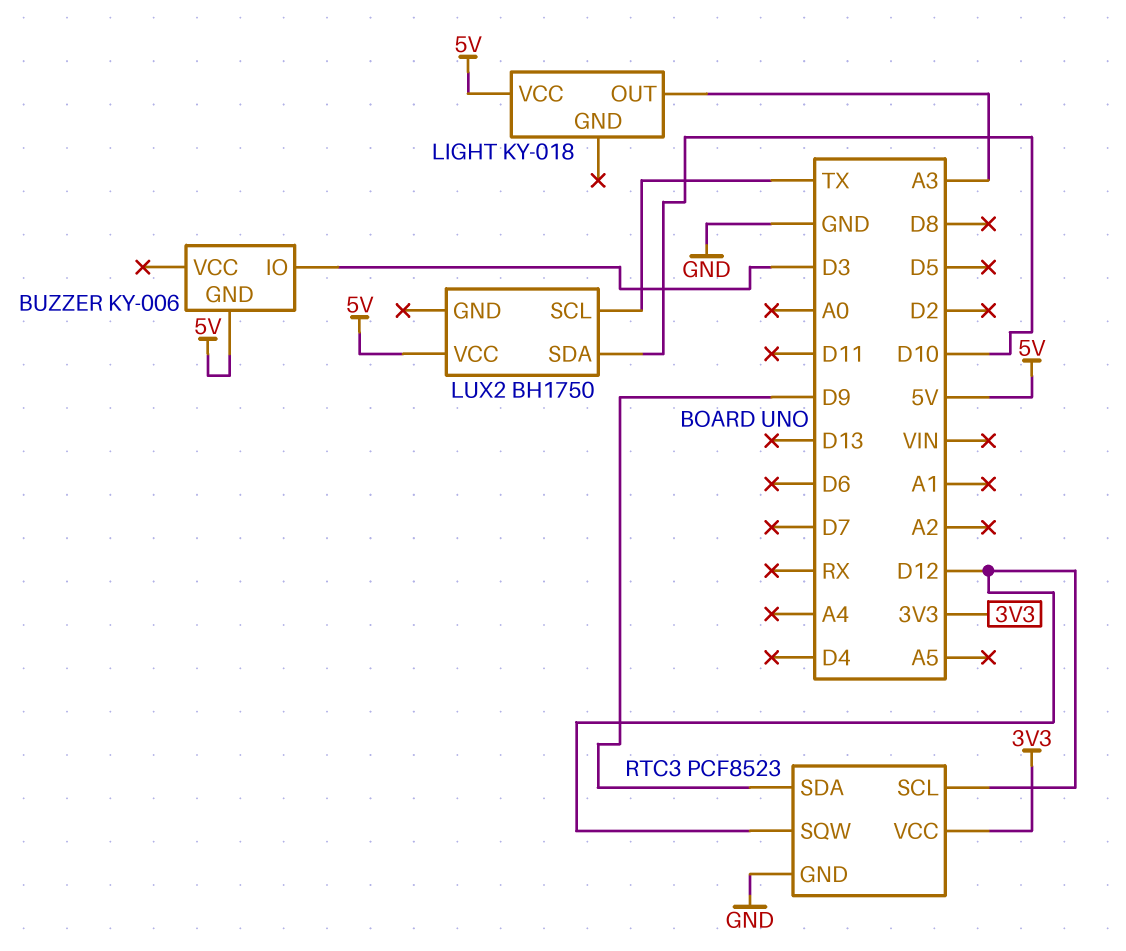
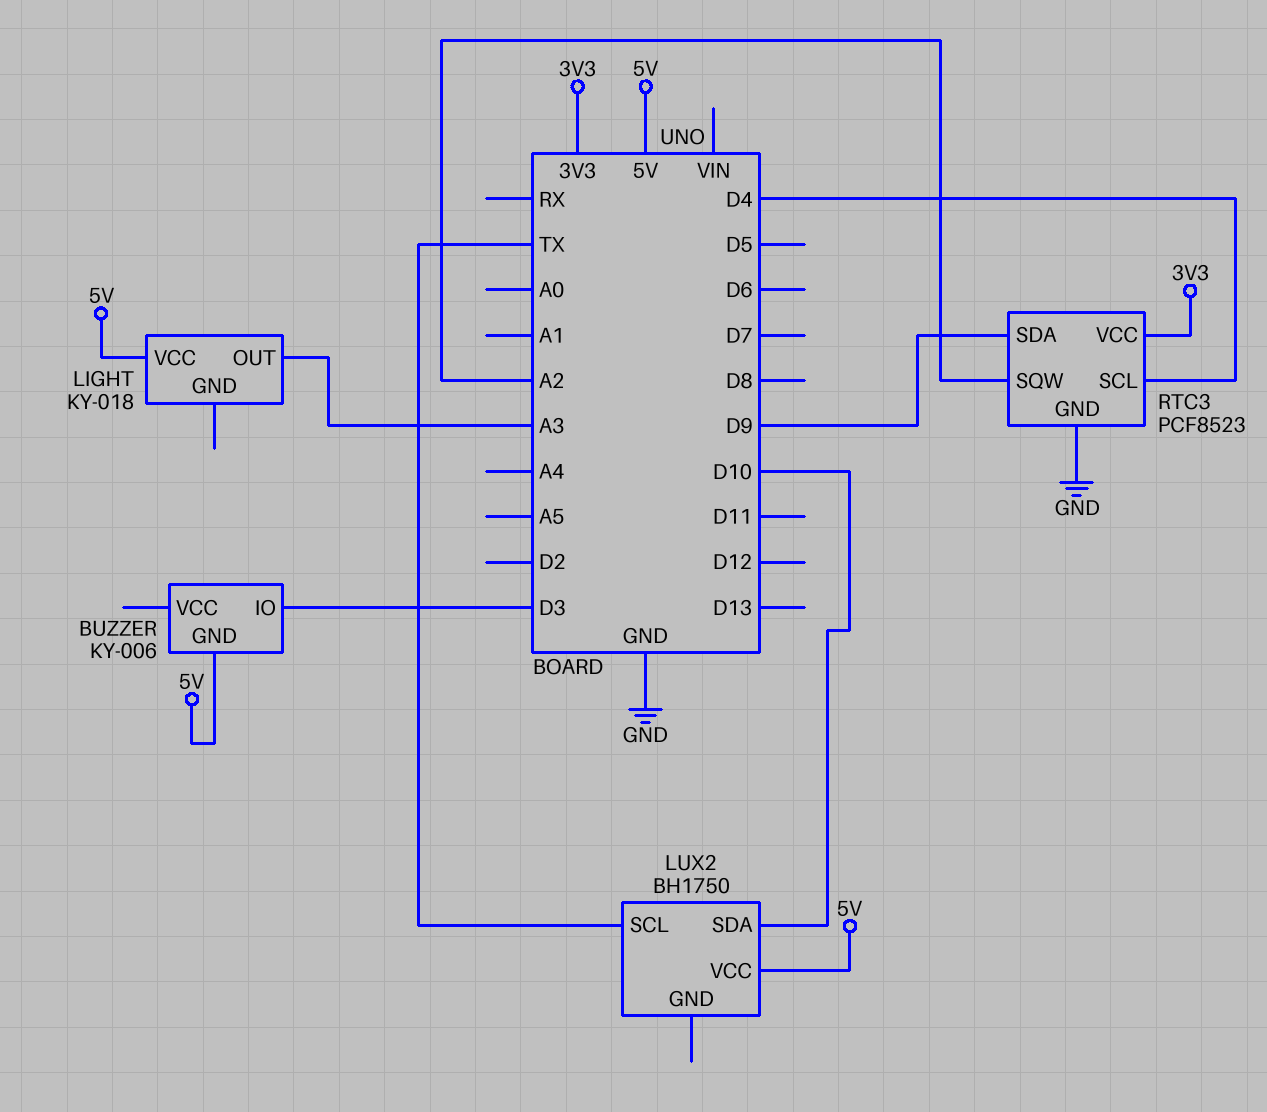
RTC3 pin SCL: D12 -> D4
RTC3 pin SQW: D12 -> A2

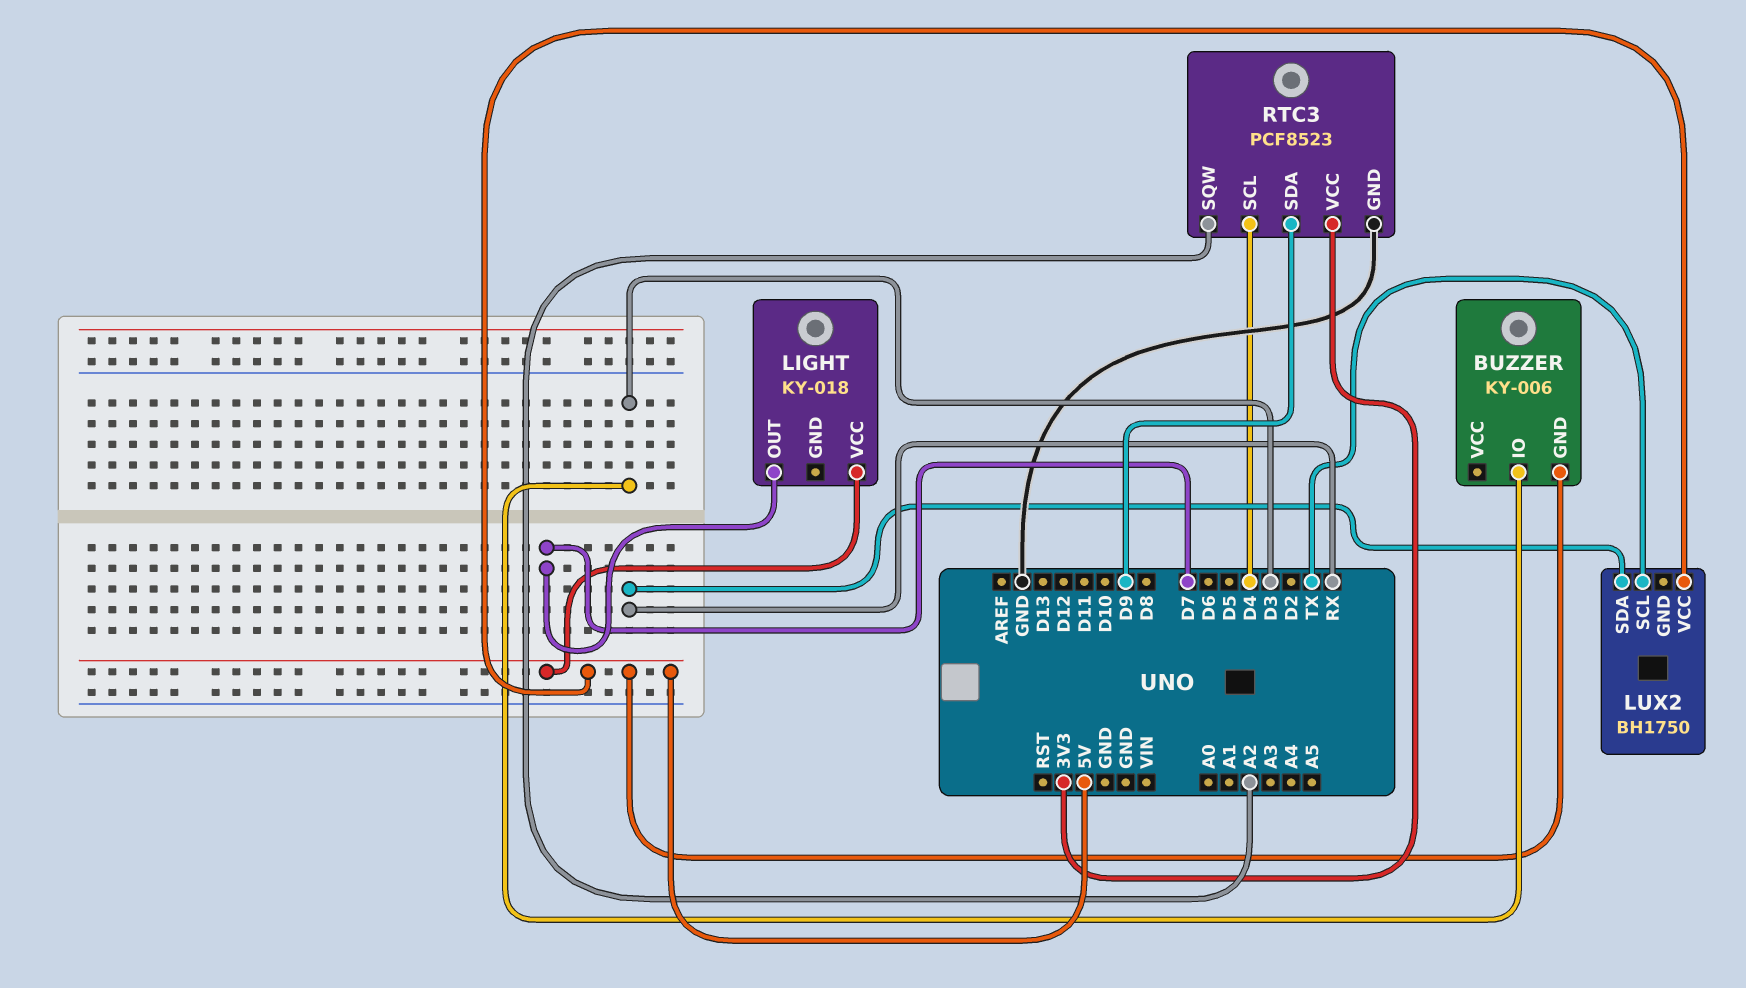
LIGHT pin OUT: A3 -> D7
LUX2 pin SDA: D10 -> RX

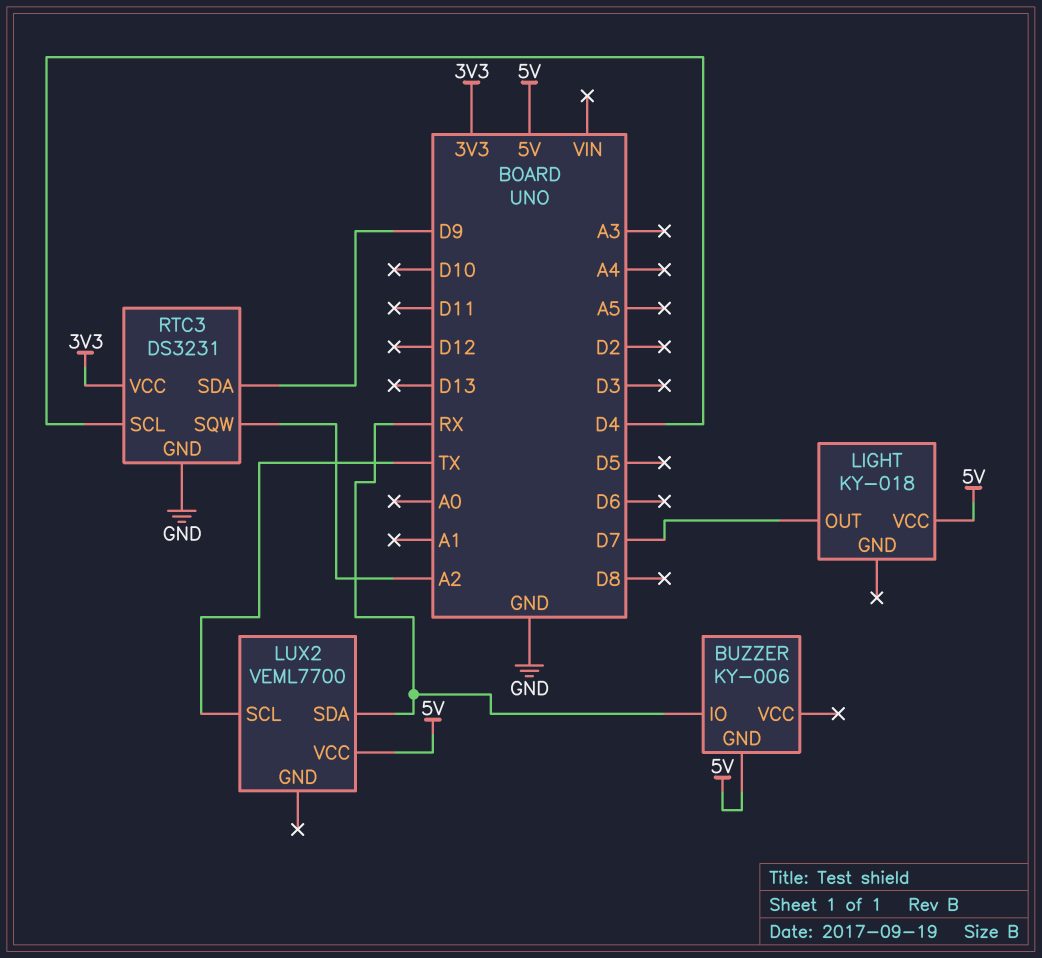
BUZZER pin IO: D3 -> RX
LUX2: BH1750 -> VEML7700
RTC3: PCF8523 -> DS3231

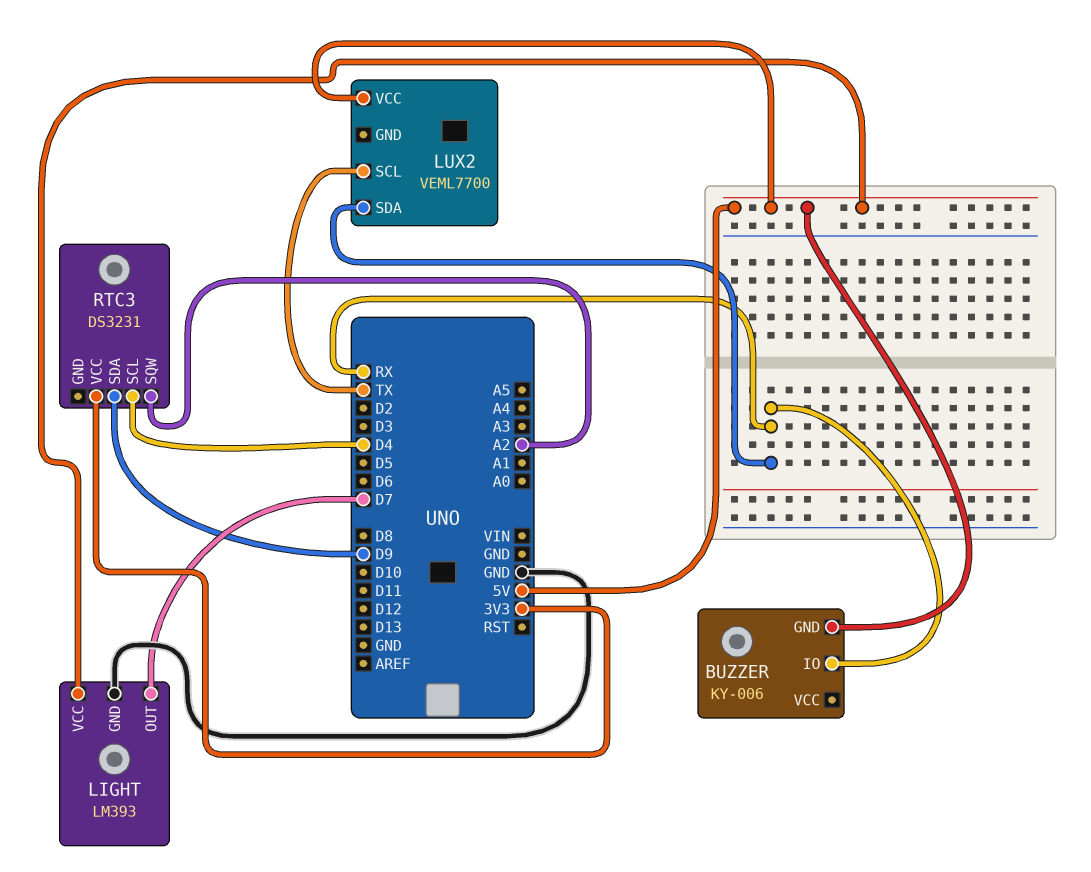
LIGHT: KY-018 -> LM393
LIGHT pin GND: none -> GND
RTC3 pin GND: GND -> none

